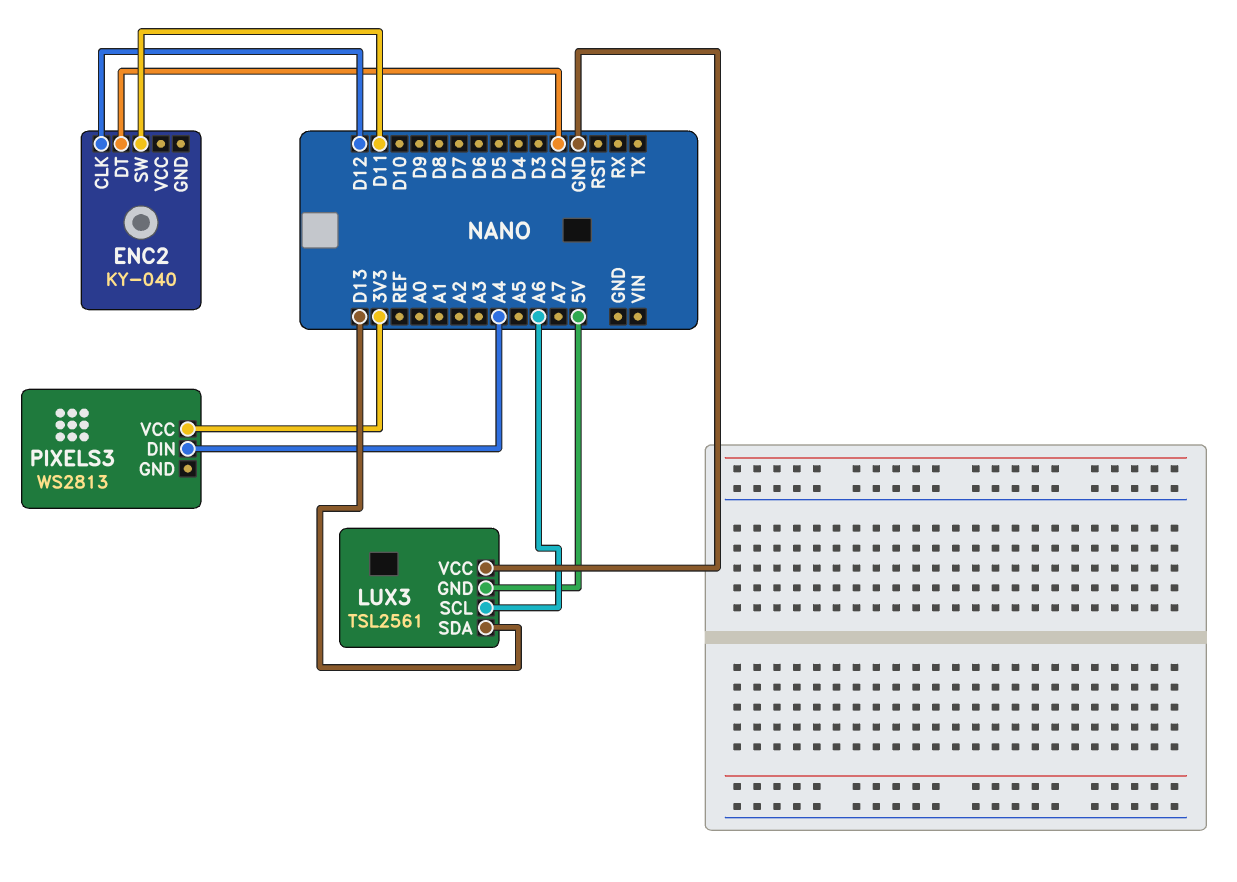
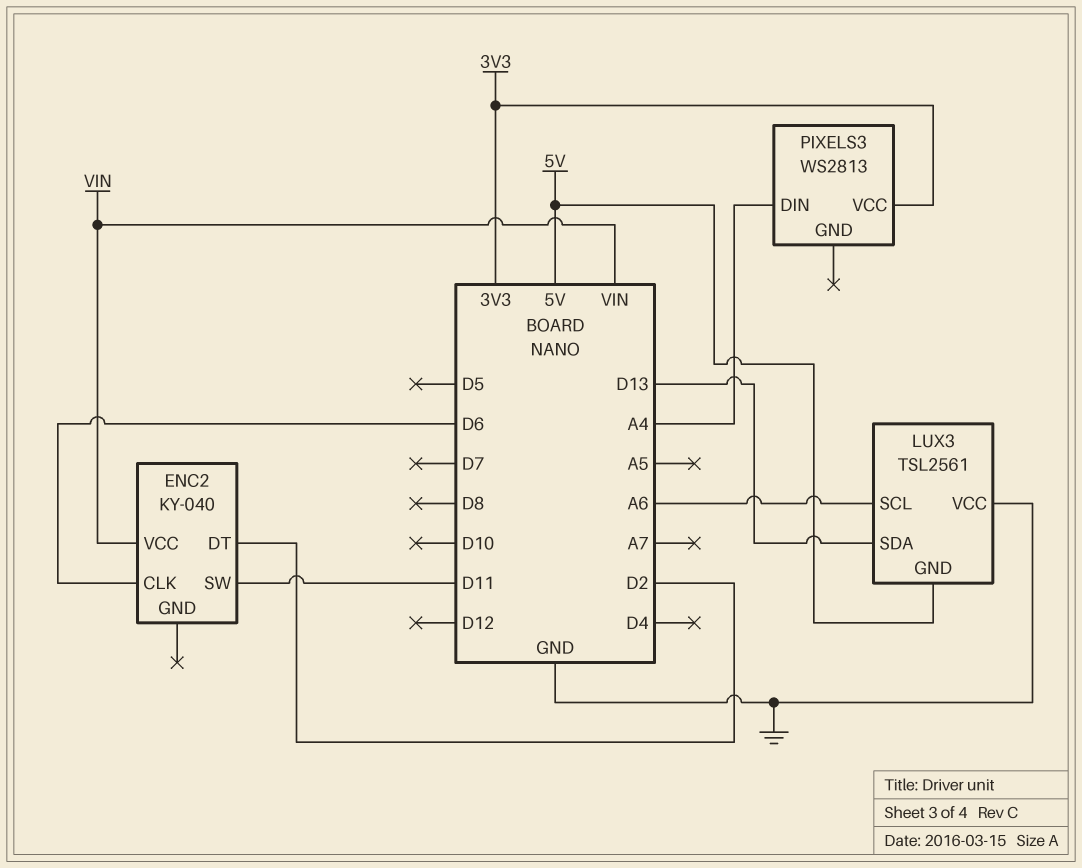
ENC2 pin CLK: D12 -> D6
ENC2 pin VCC: none -> VIN

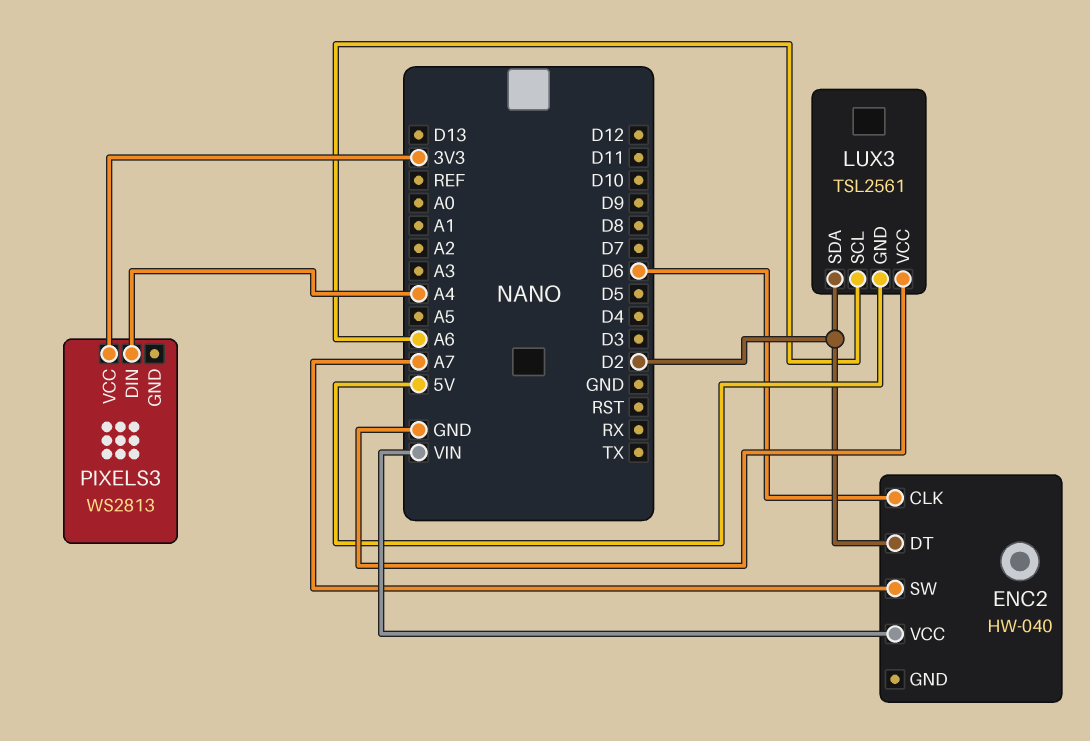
ENC2: KY-040 -> HW-040
ENC2 pin SW: D11 -> A7
LUX3 pin SDA: D13 -> D2

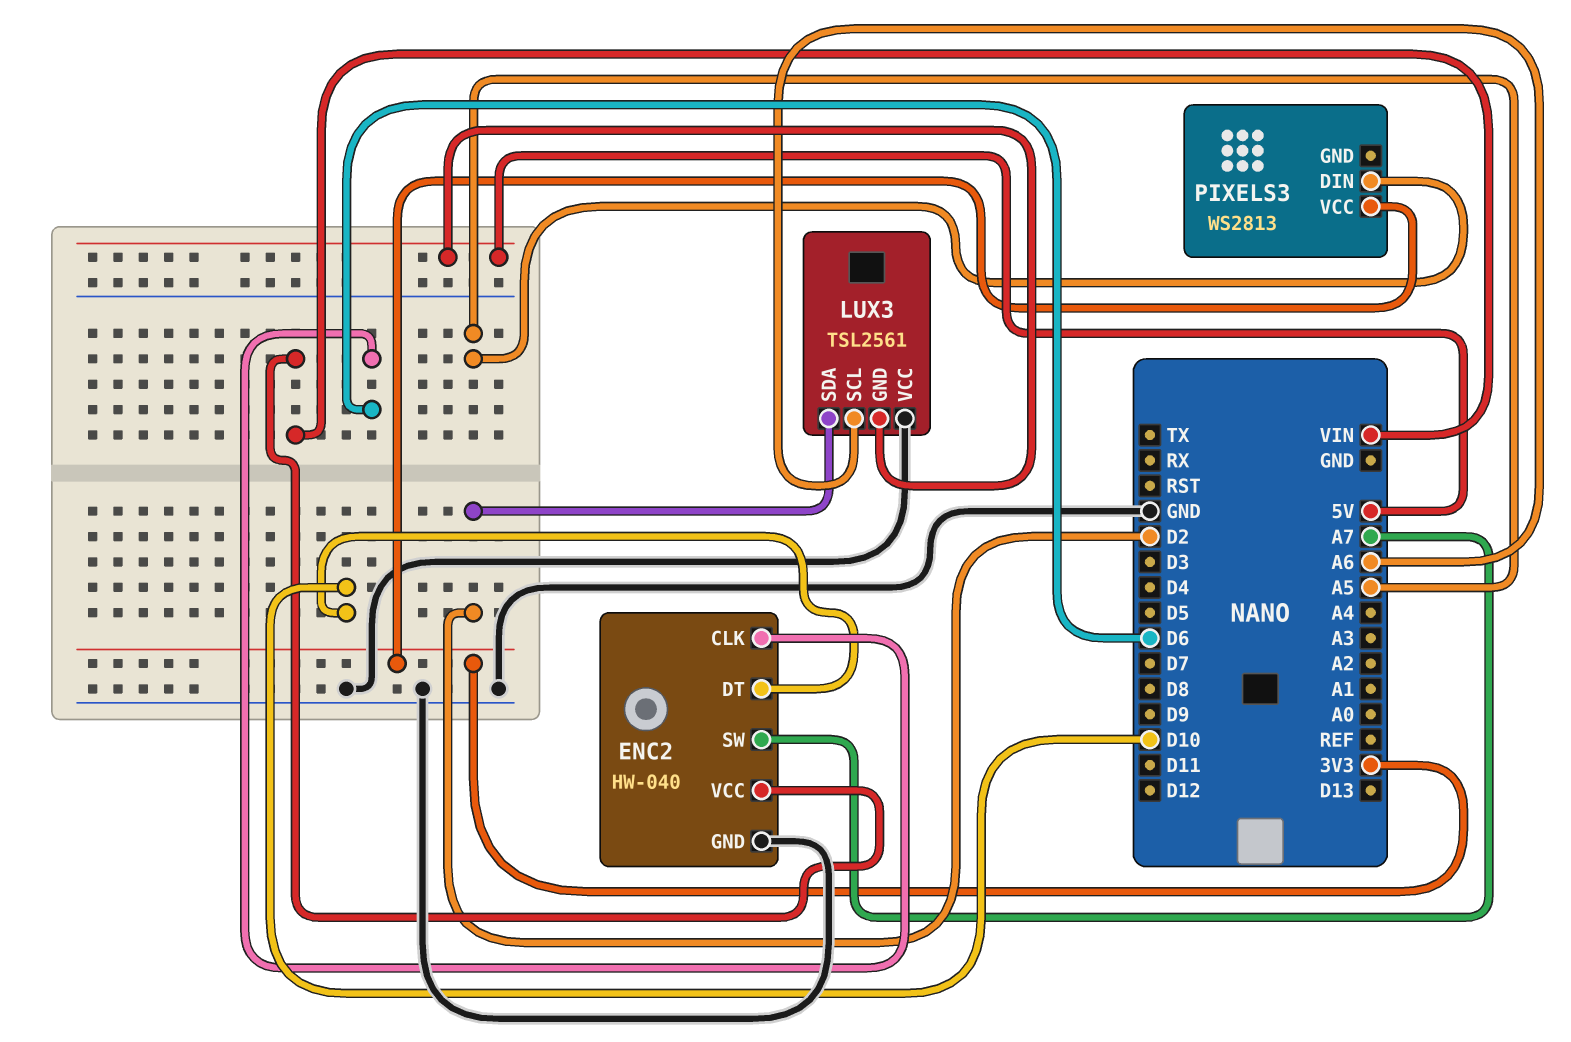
ENC2 pin DT: D2 -> D10
ENC2 pin GND: none -> GND
PIXELS3 pin DIN: A4 -> A5

